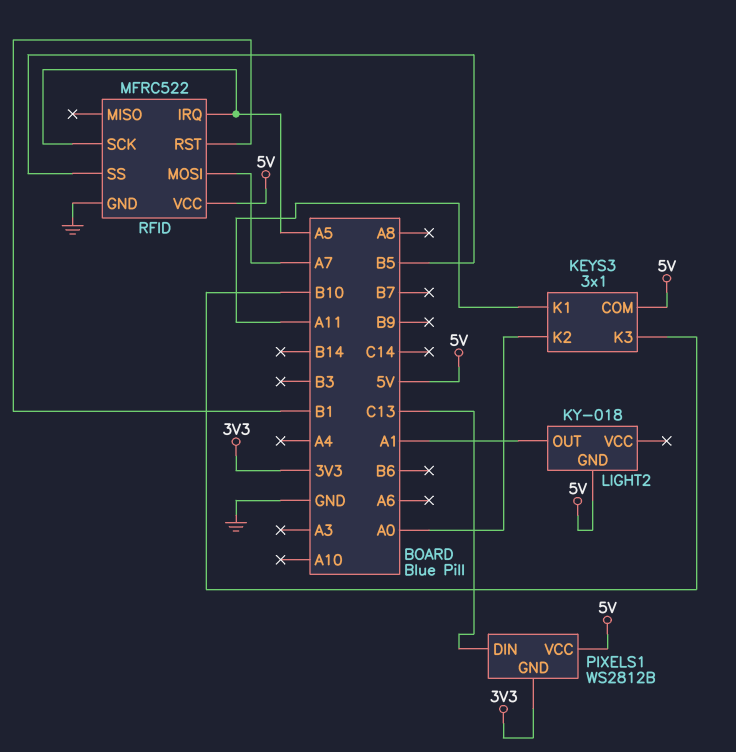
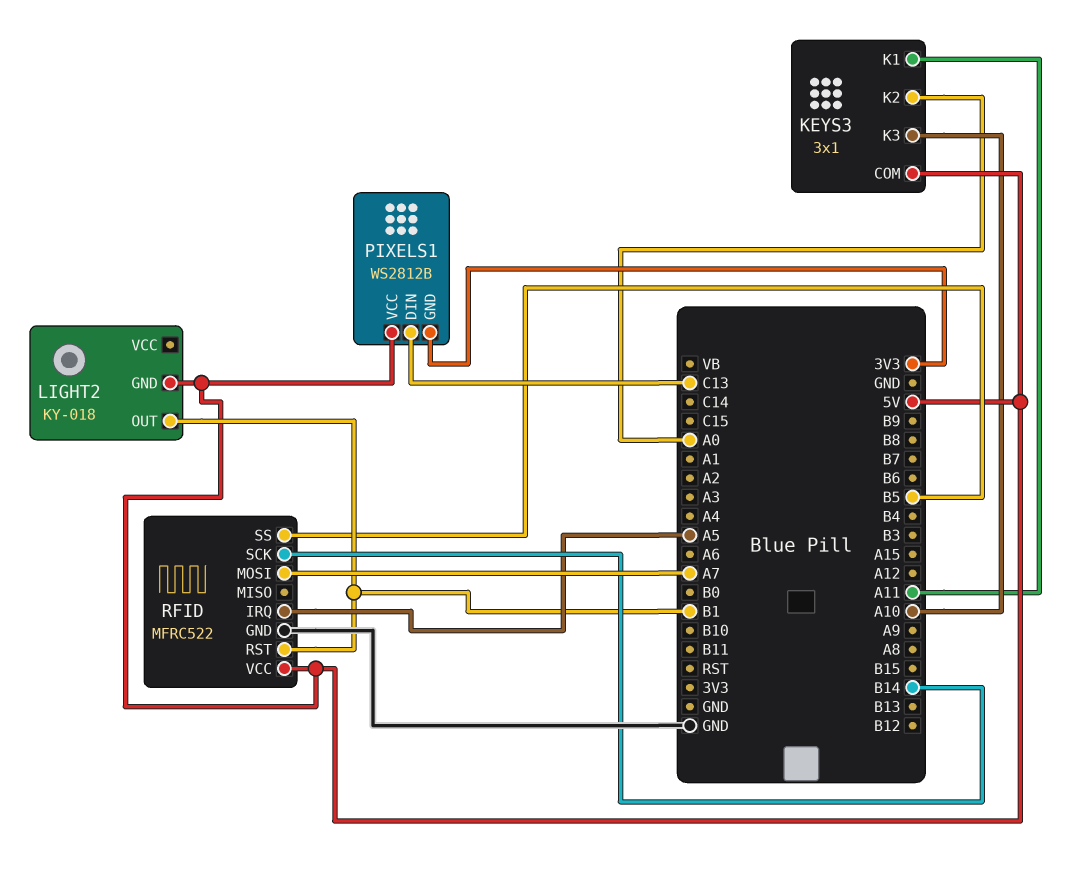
KEYS3 pin K3: B10 -> A10
LIGHT2 pin OUT: A1 -> B1
RFID pin SCK: A5 -> B14

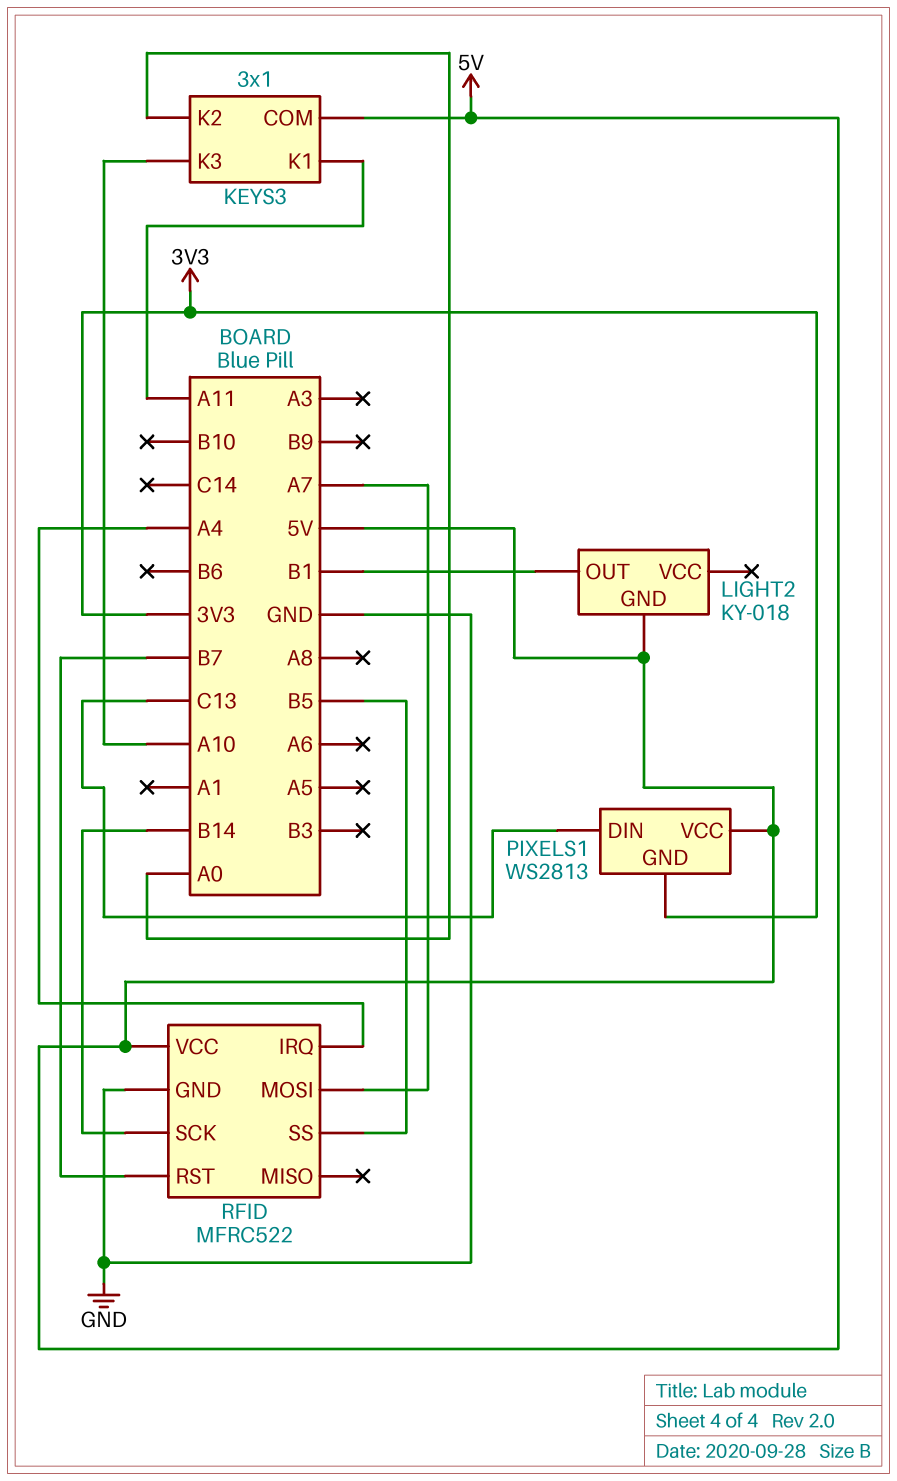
PIXELS1: WS2812B -> WS2813
RFID pin IRQ: A5 -> A4
RFID pin RST: B1 -> B7

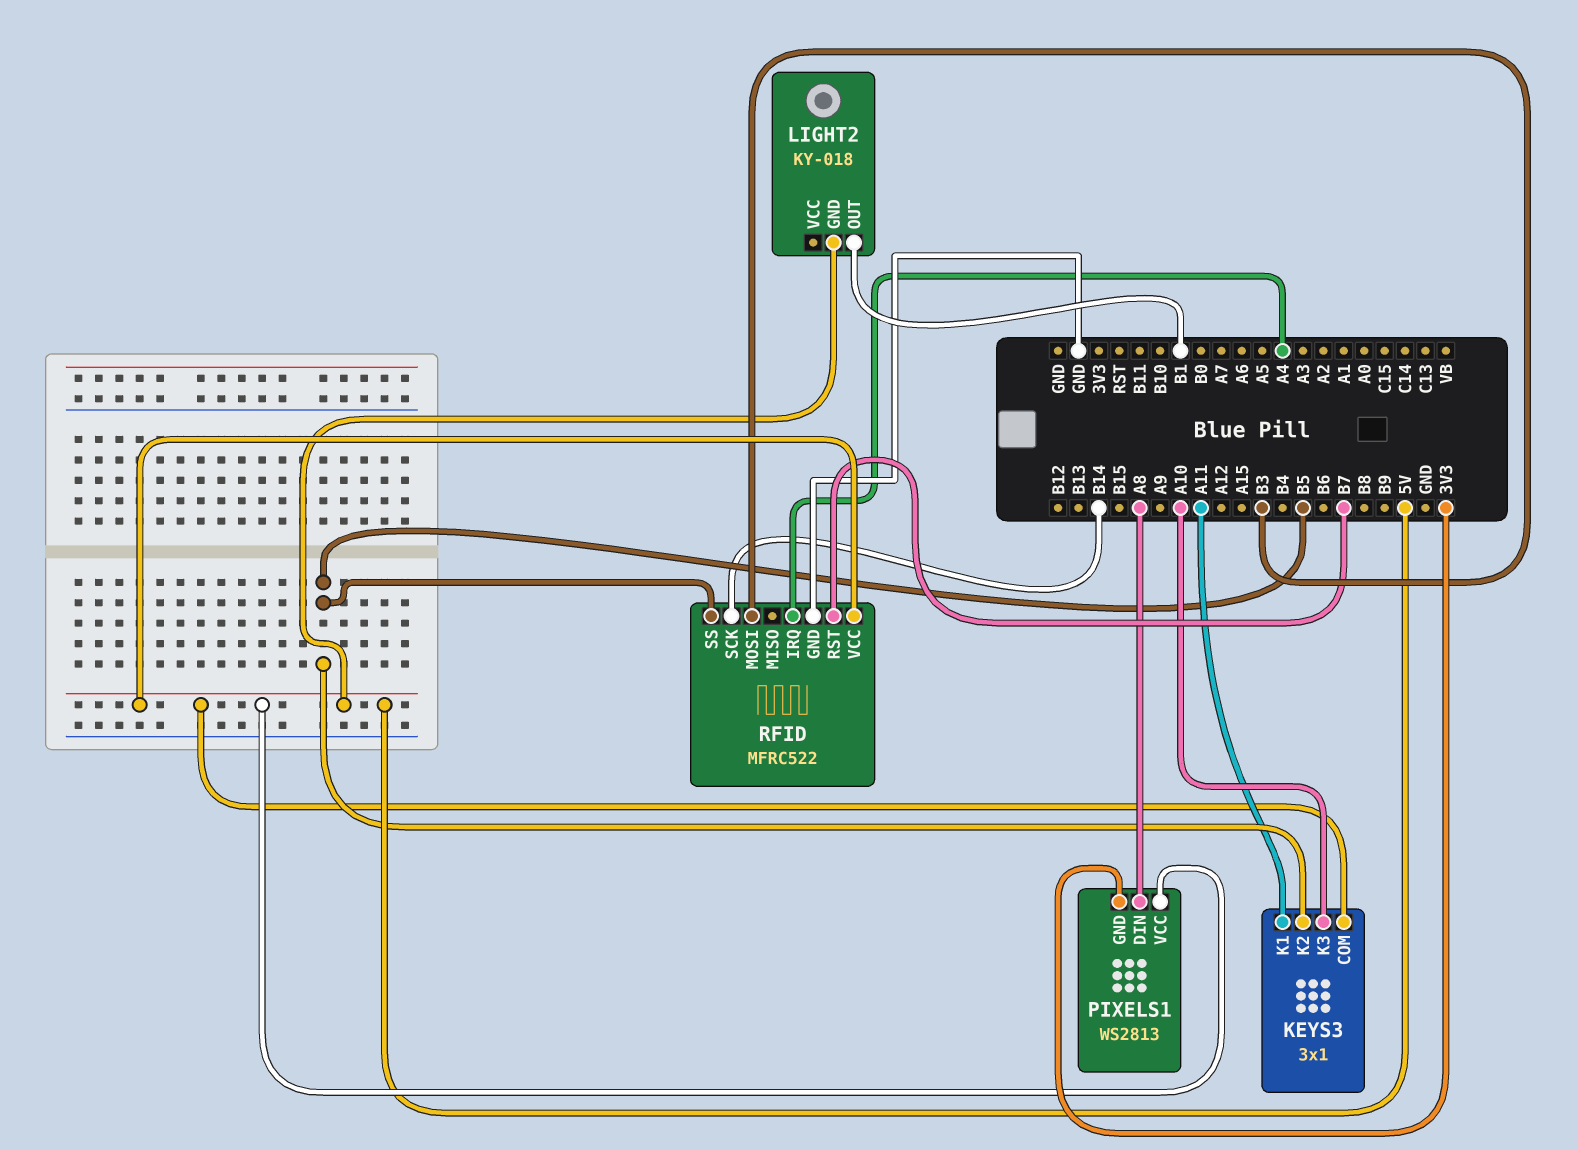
KEYS3 pin K2: A0 -> B5
PIXELS1 pin DIN: C13 -> A8
RFID pin MOSI: A7 -> B3

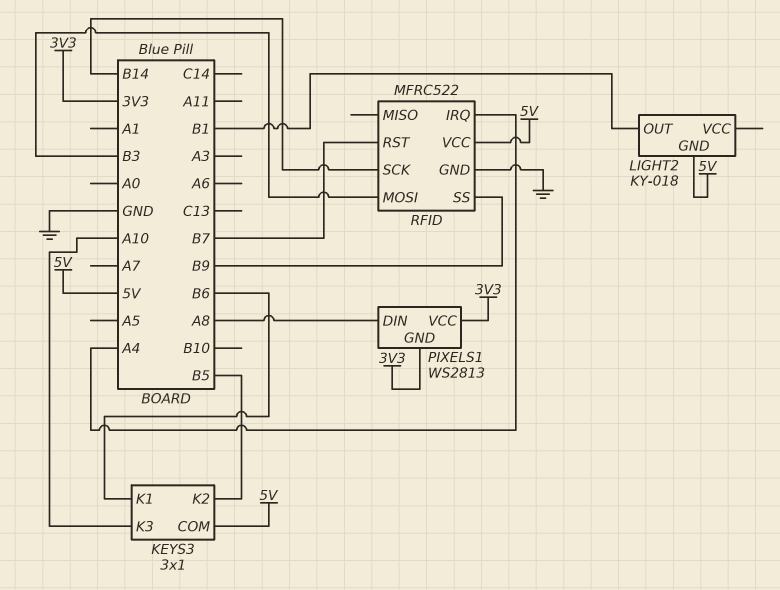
KEYS3 pin K1: A11 -> B6
PIXELS1 pin VCC: 5V -> 3V3
RFID pin SS: B5 -> B9

